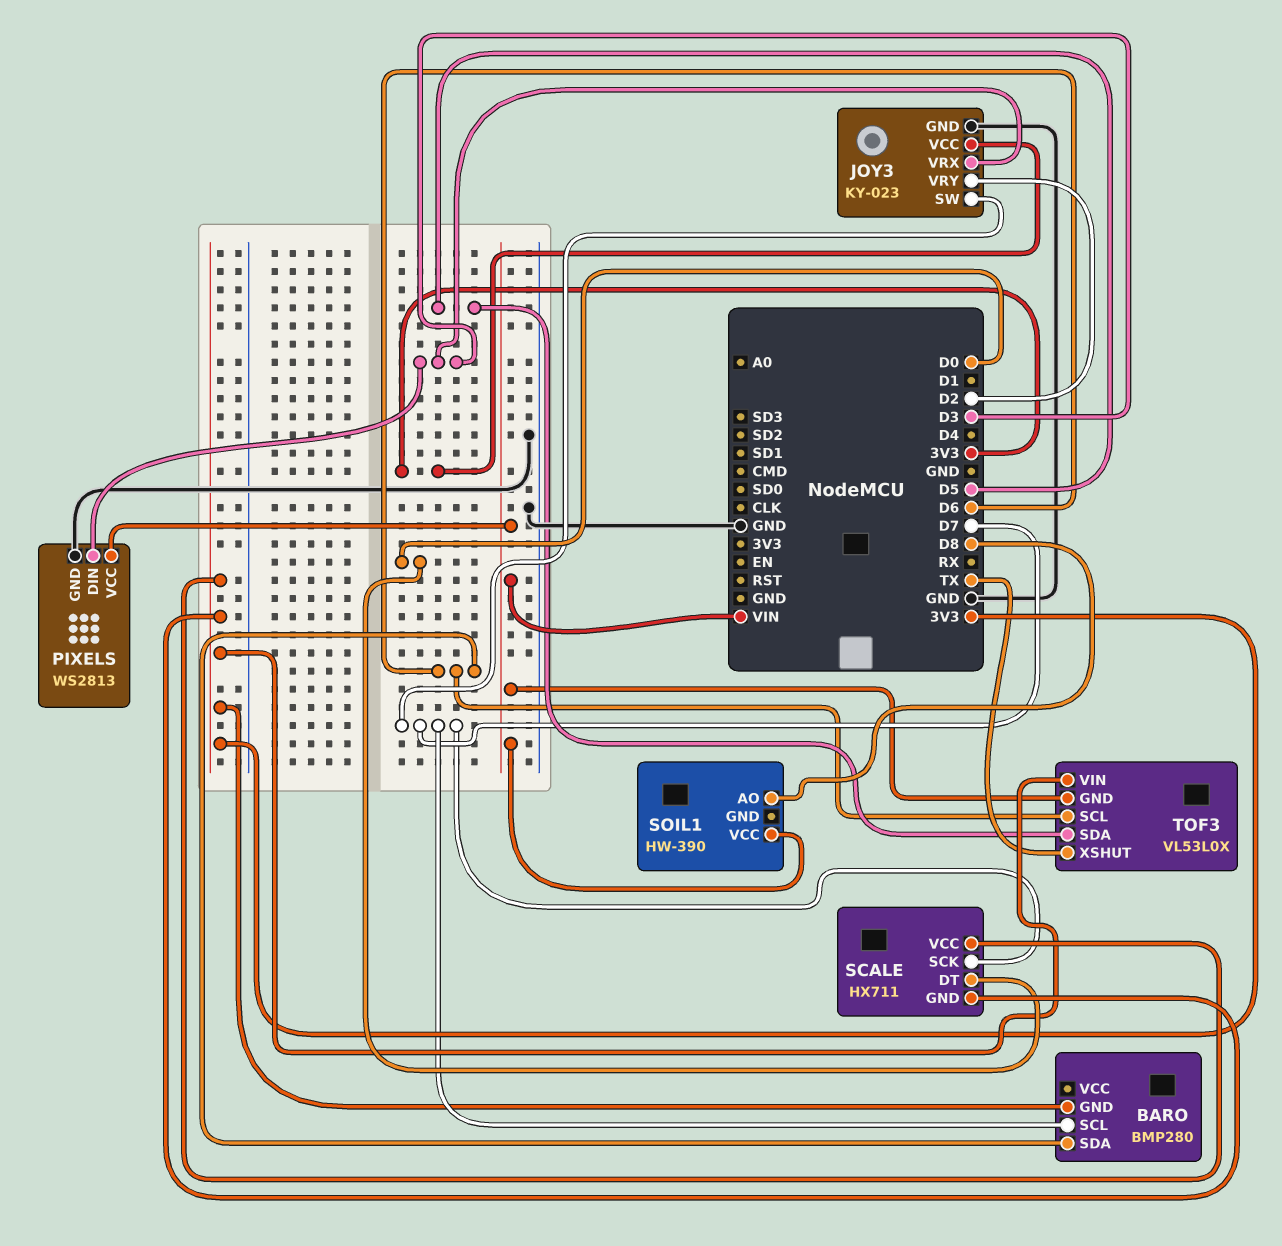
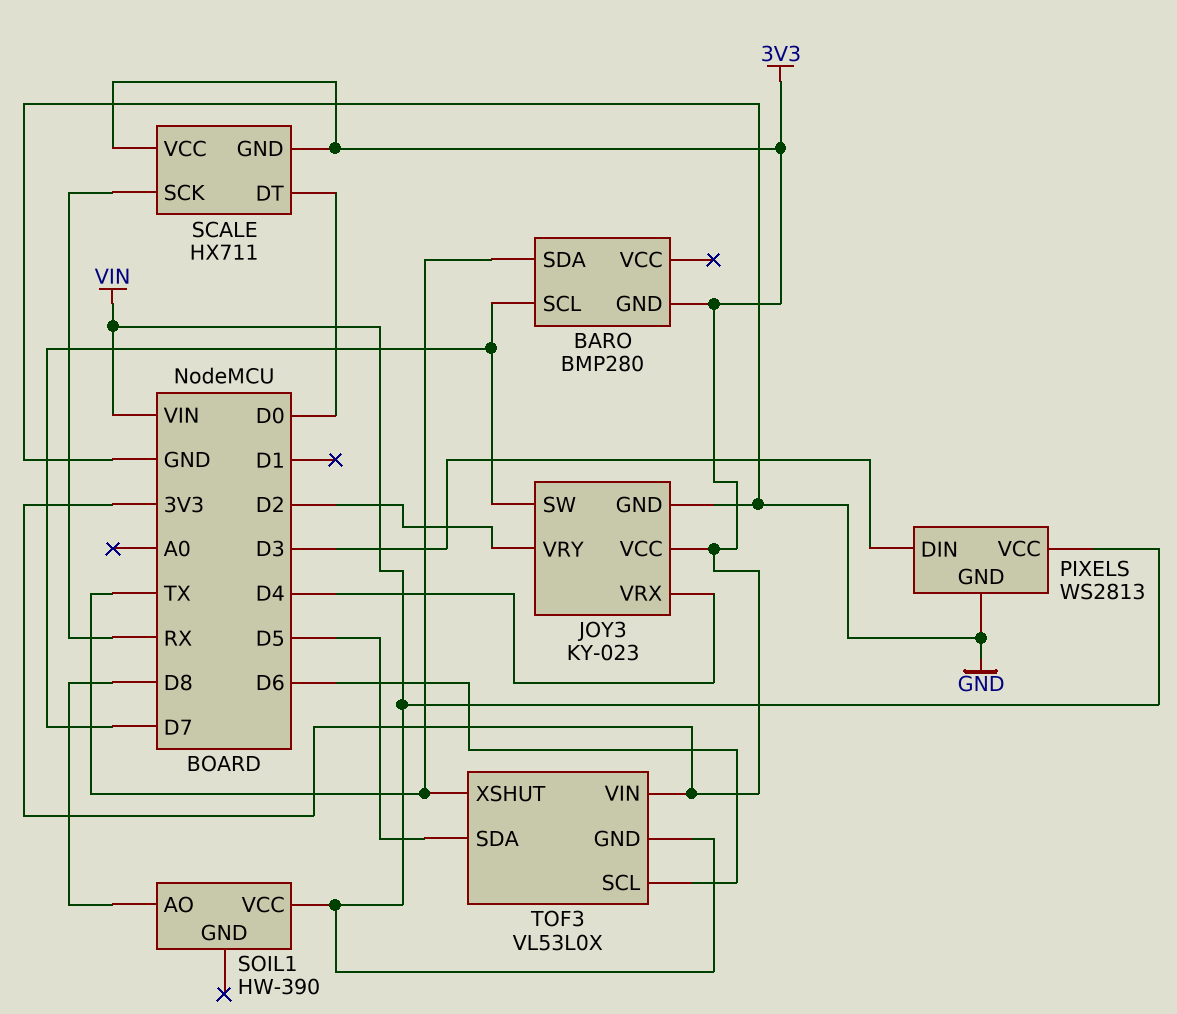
BARO pin SDA: D6 -> TX
JOY3 pin VRX: D3 -> D4
SCALE pin SCK: D7 -> RX

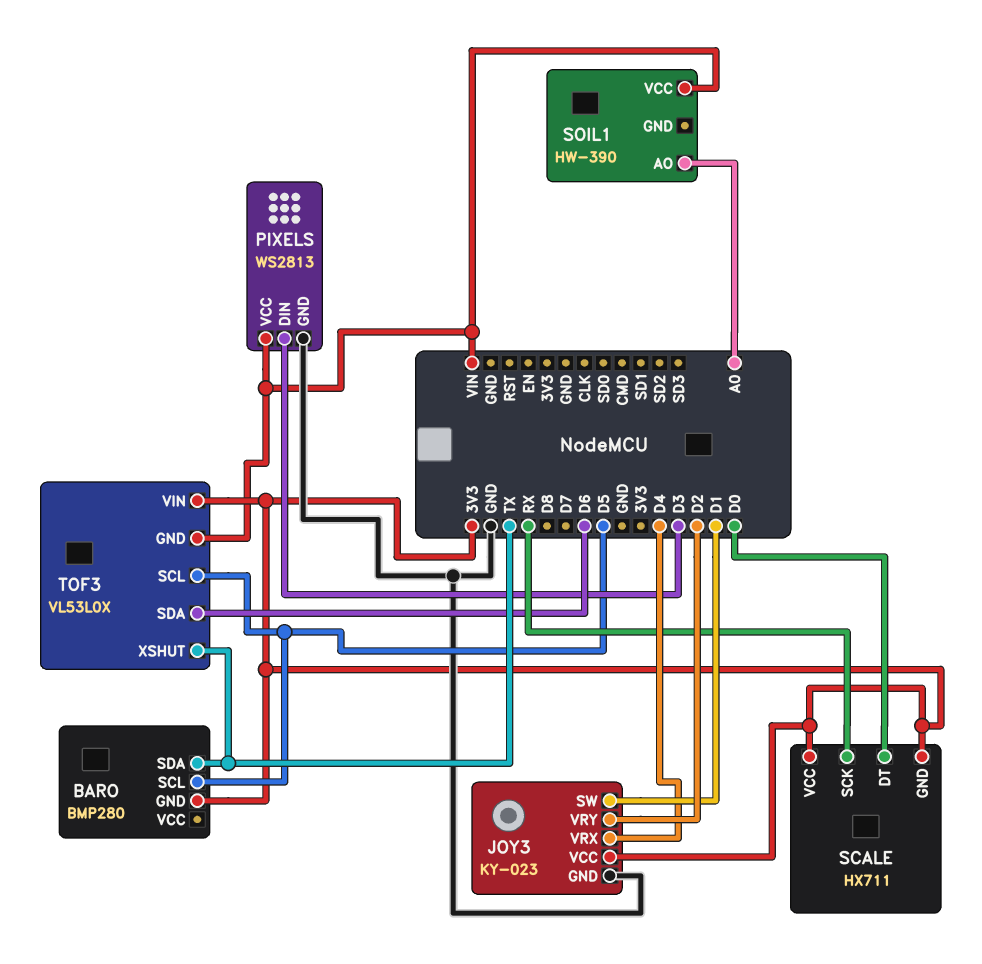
BARO pin SCL: D7 -> D5
JOY3 pin SW: D7 -> D1
SOIL1 pin AO: D8 -> A0
TOF3 pin SCL: D6 -> D5
TOF3 pin SDA: D5 -> D6

